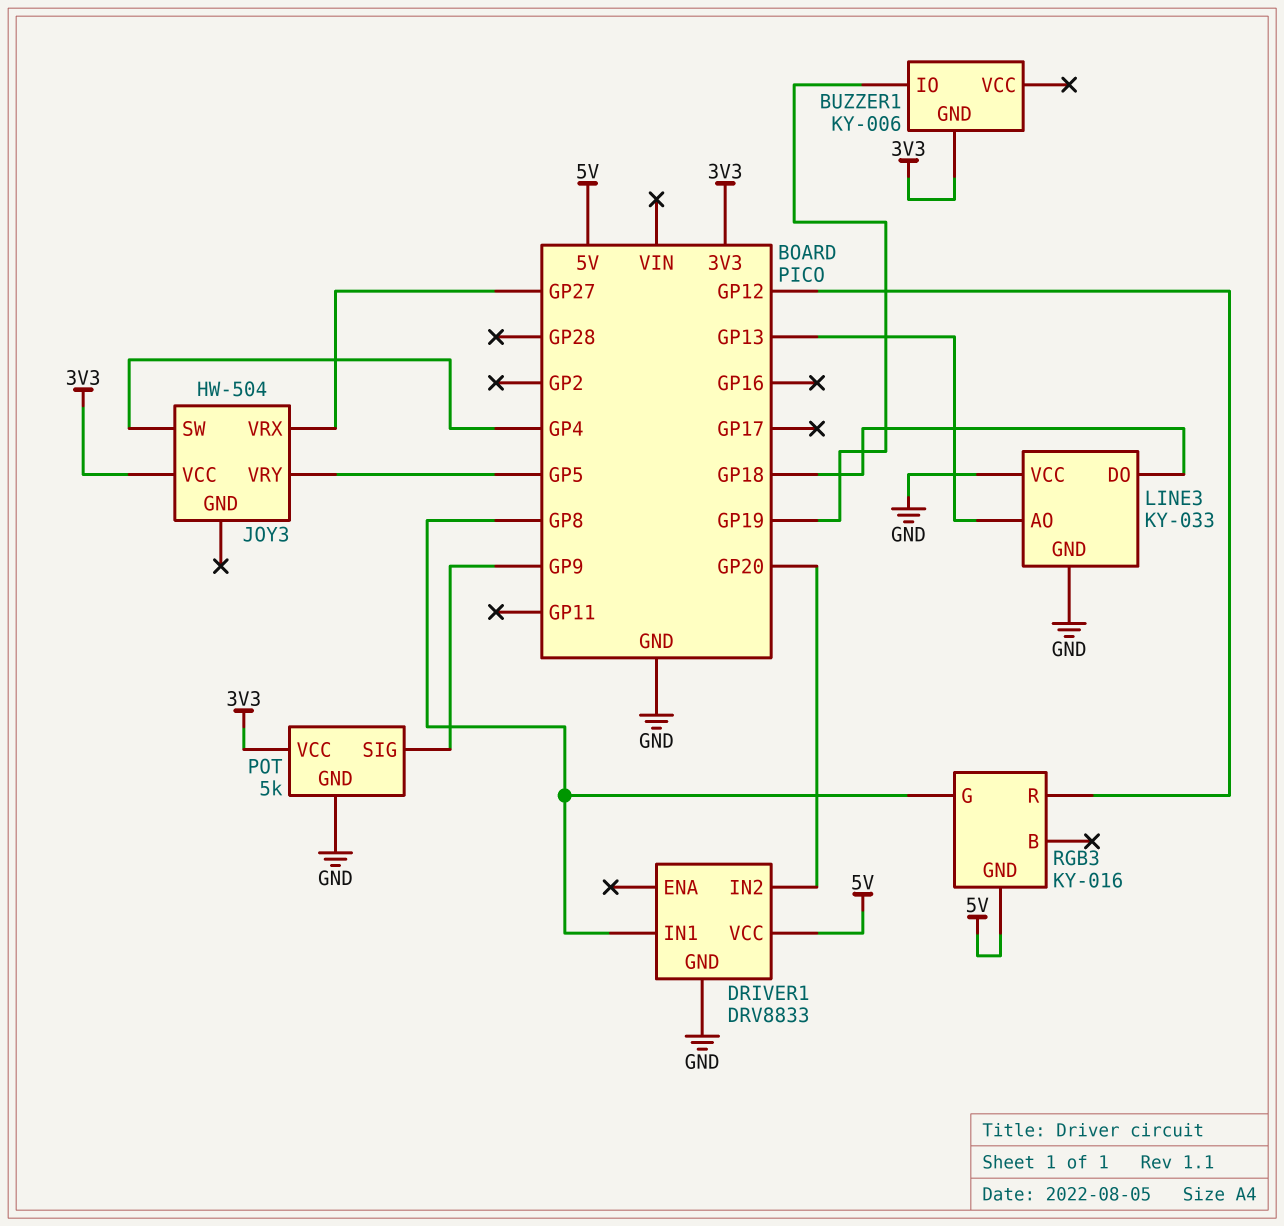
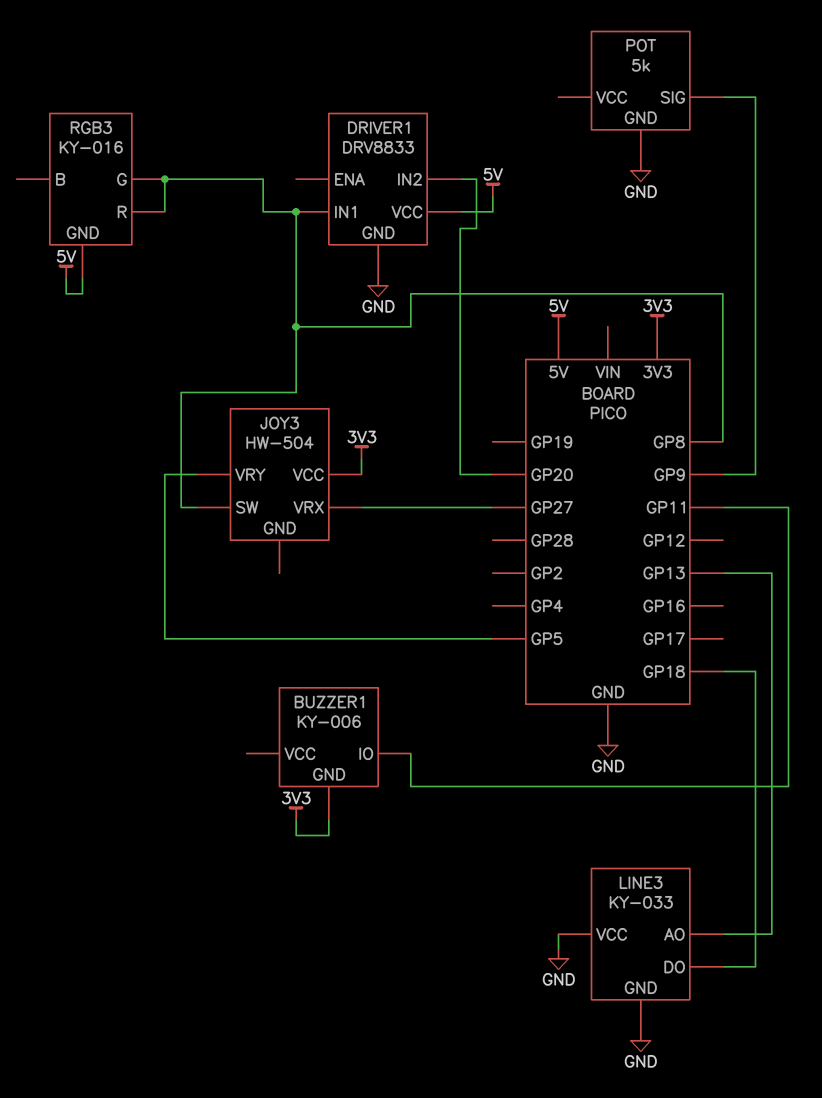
BUZZER1 pin IO: GP19 -> GP11
JOY3 pin SW: GP4 -> GP8
POT pin VCC: 3V3 -> none
RGB3 pin R: GP12 -> GP8

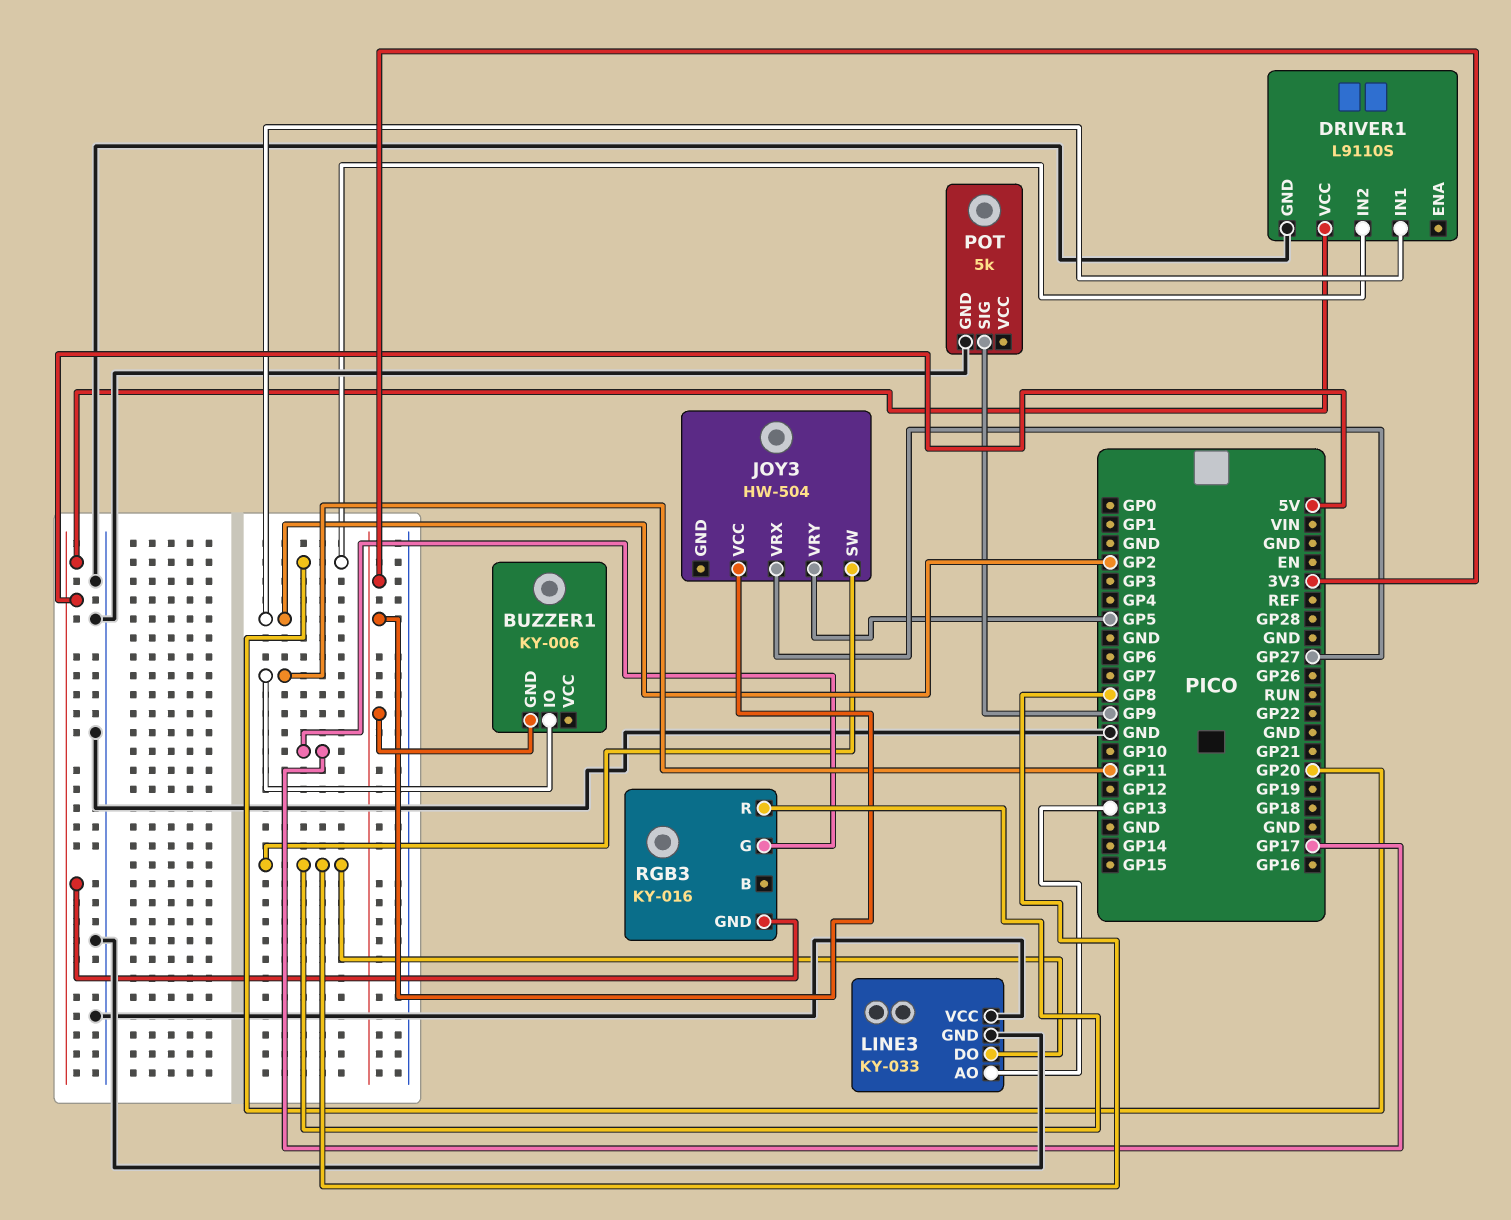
DRIVER1: DRV8833 -> L9110S
DRIVER1 pin IN1: GP8 -> GP2
LINE3 pin DO: GP18 -> GP8
RGB3 pin G: GP8 -> GP17

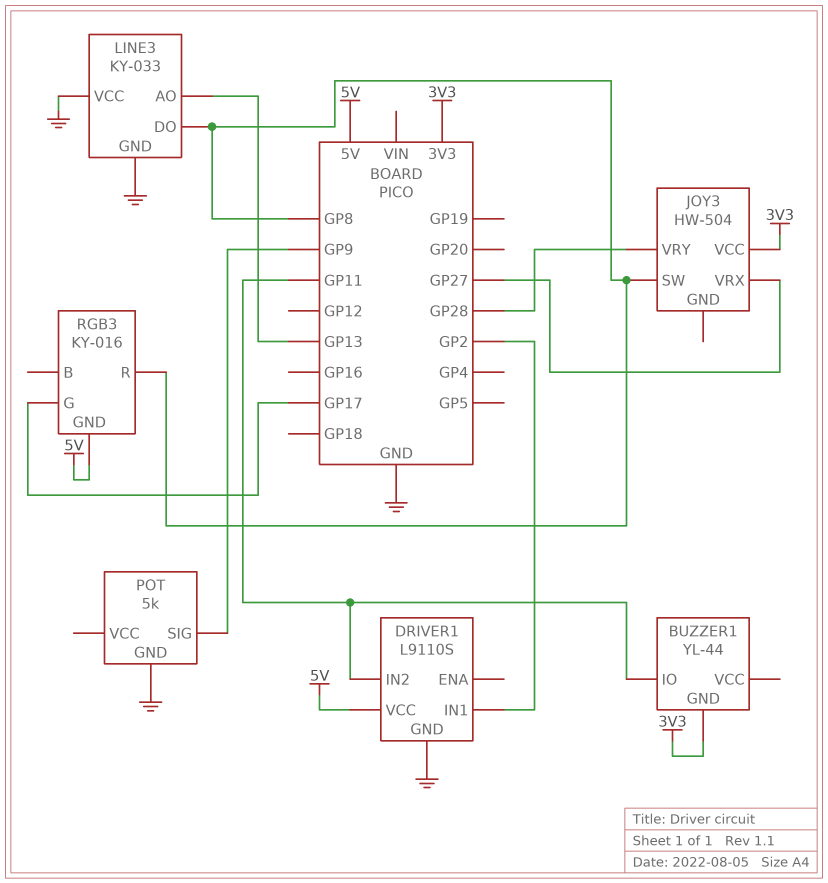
BUZZER1: KY-006 -> YL-44
DRIVER1 pin IN2: GP20 -> GP11
JOY3 pin VRY: GP5 -> GP28

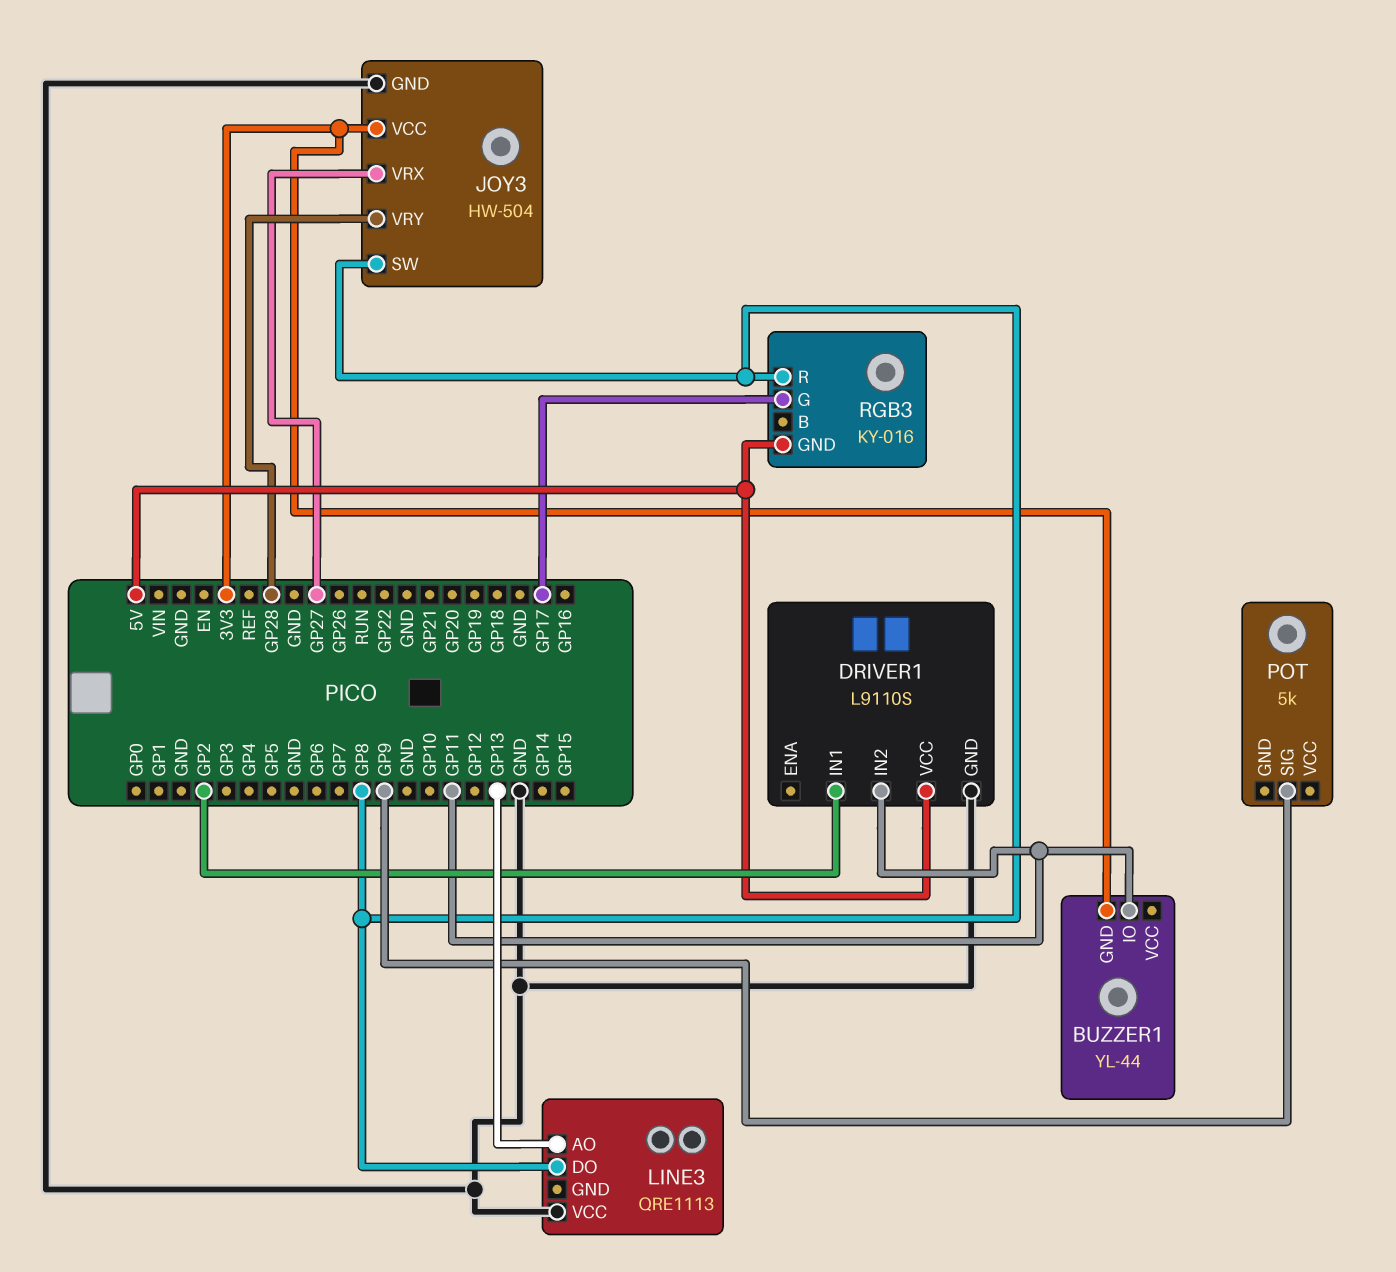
JOY3 pin GND: none -> GND
LINE3: KY-033 -> QRE1113
LINE3 pin GND: GND -> none
POT pin GND: GND -> none

